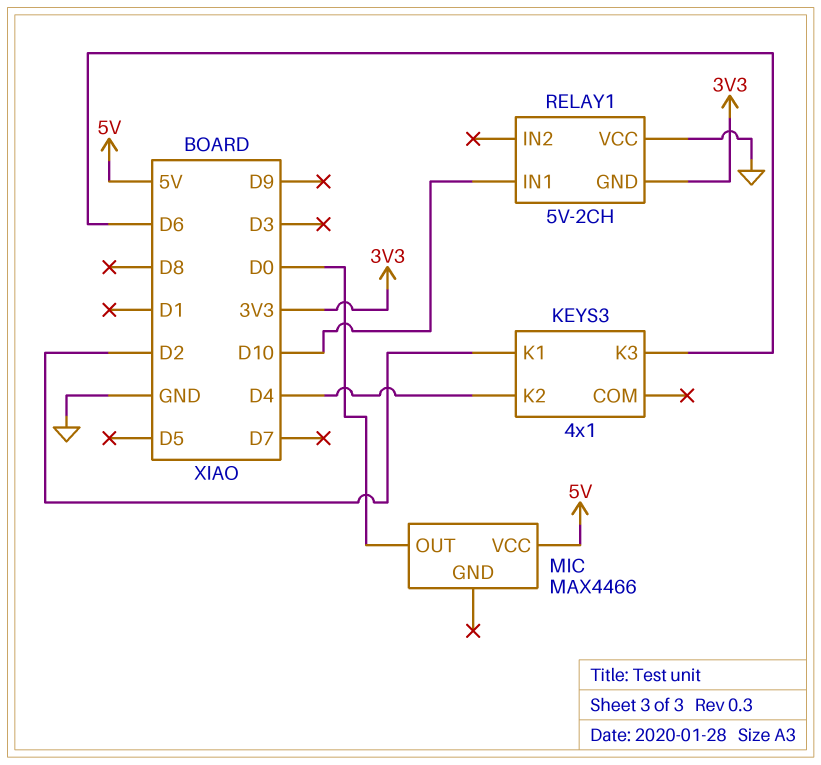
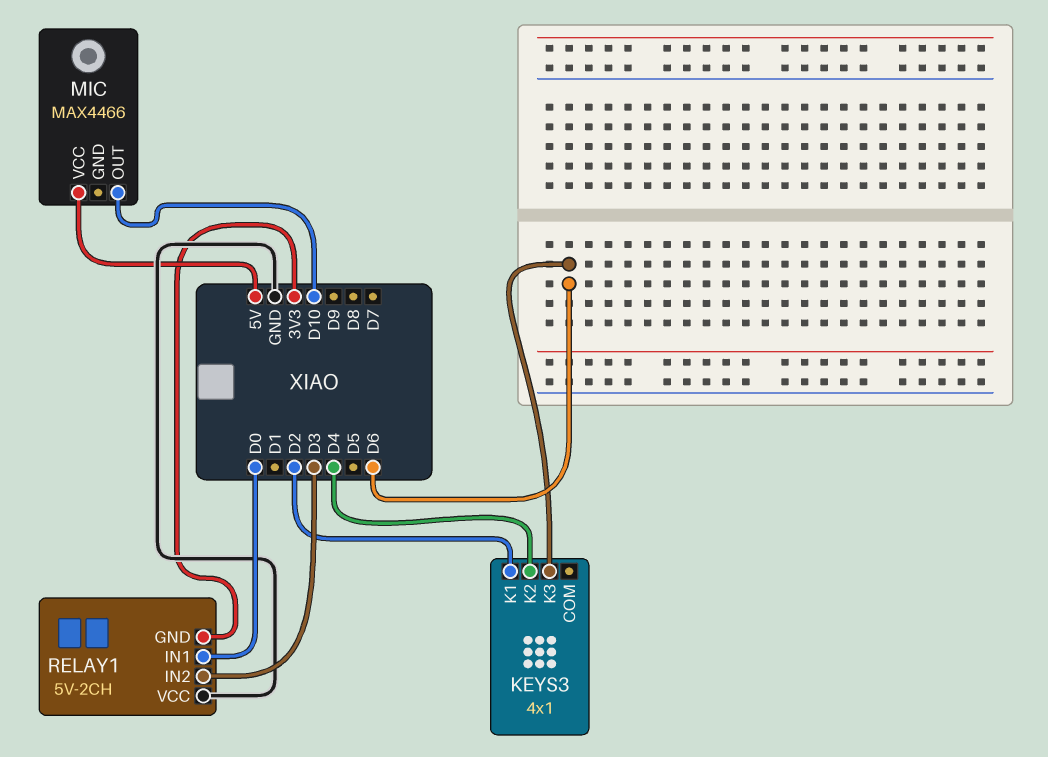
MIC pin OUT: D0 -> D10
RELAY1 pin IN1: D10 -> D0
RELAY1 pin IN2: none -> D3

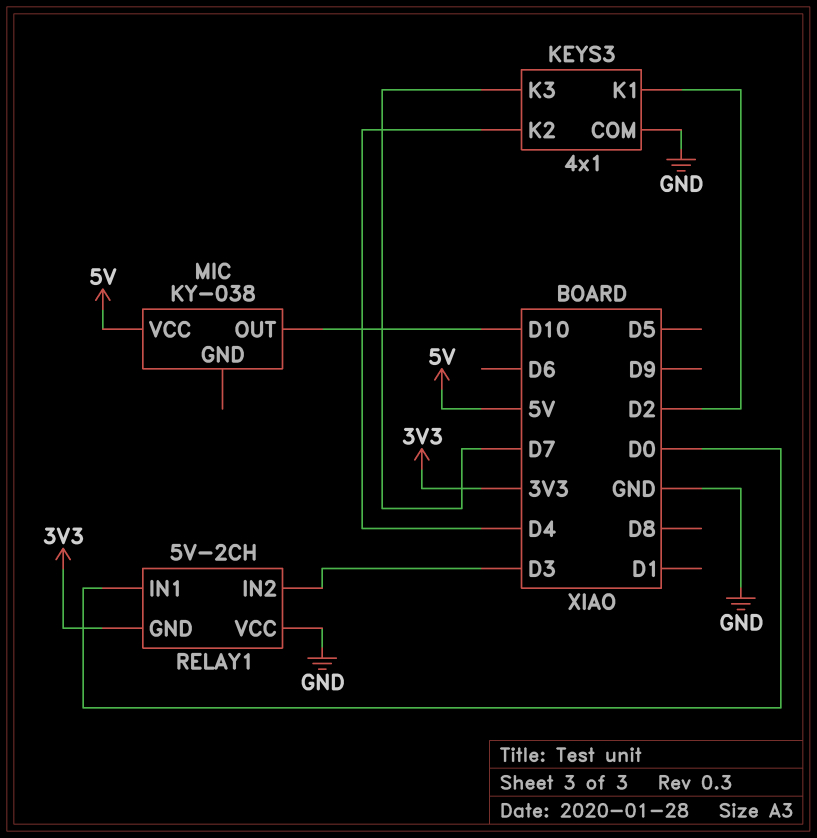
KEYS3 pin COM: none -> GND
KEYS3 pin K3: D6 -> D7
MIC: MAX4466 -> KY-038

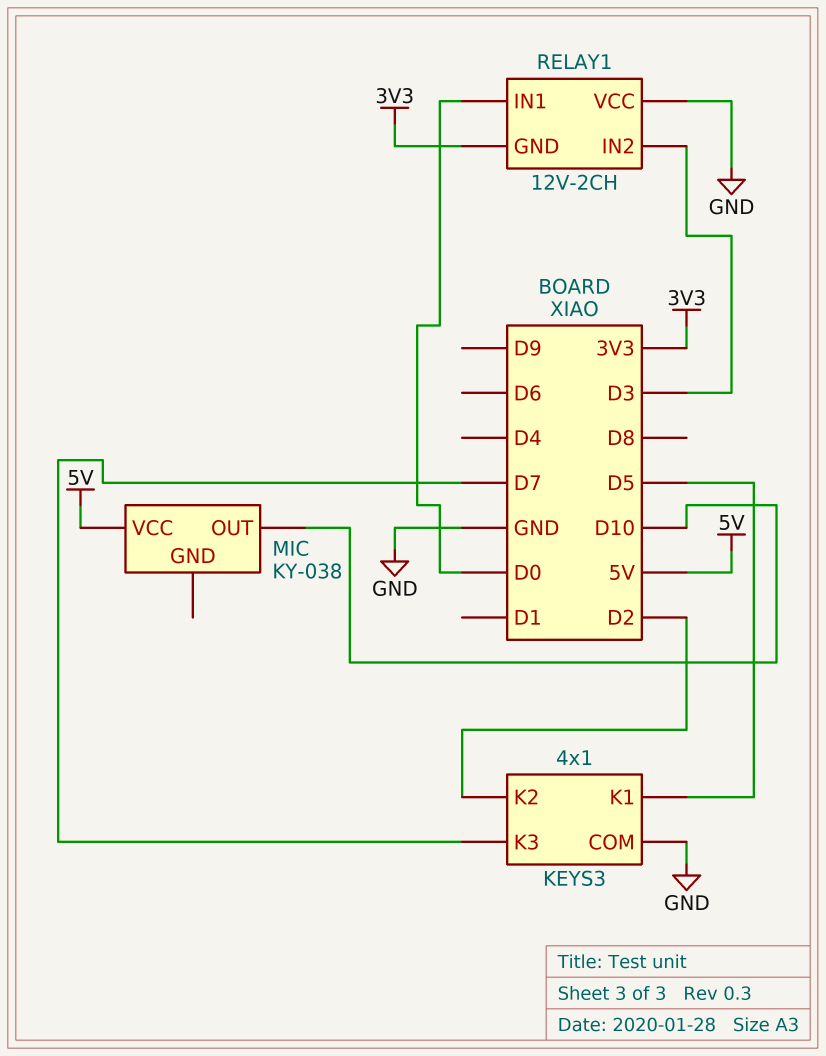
KEYS3 pin K1: D2 -> D5
KEYS3 pin K2: D4 -> D2
RELAY1: 5V-2CH -> 12V-2CH

